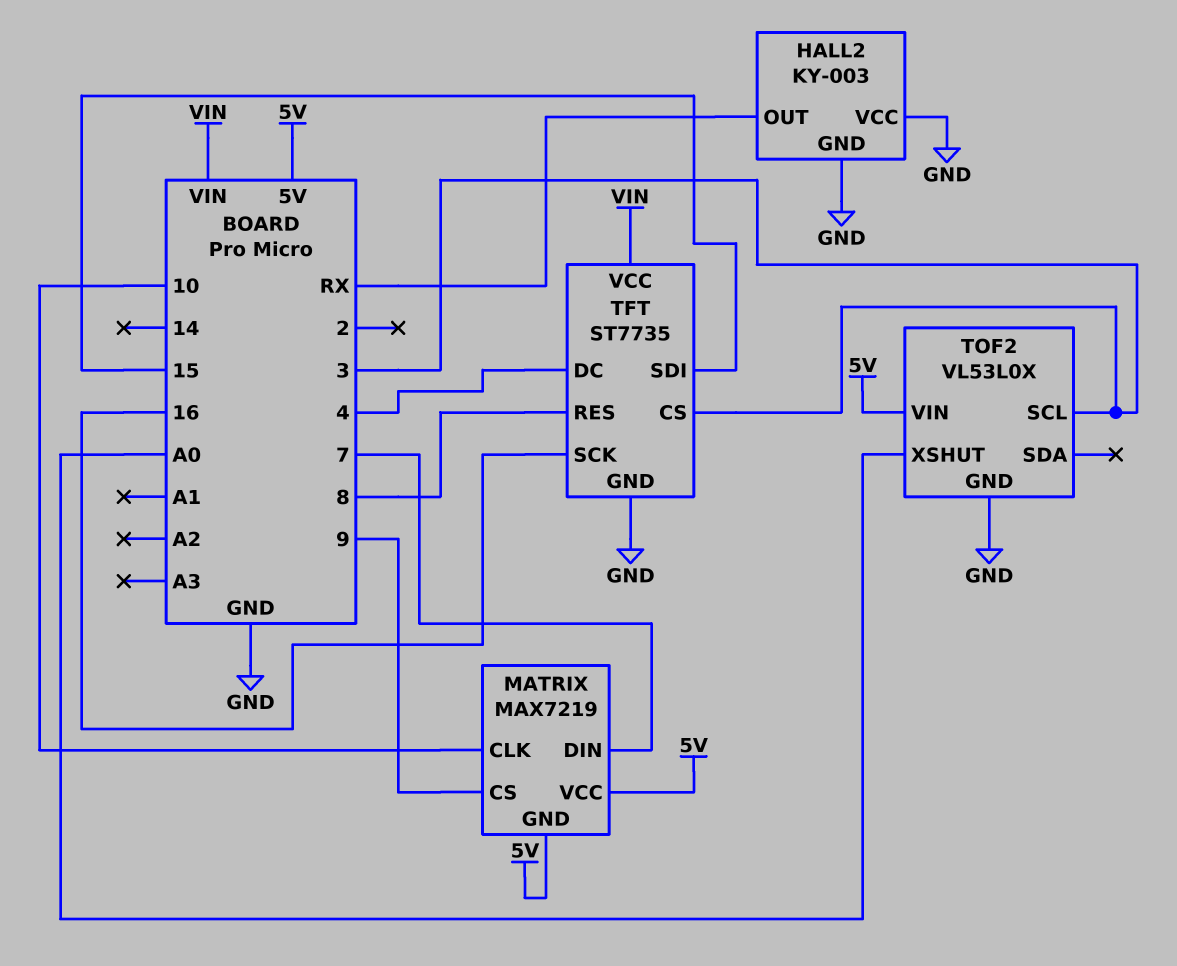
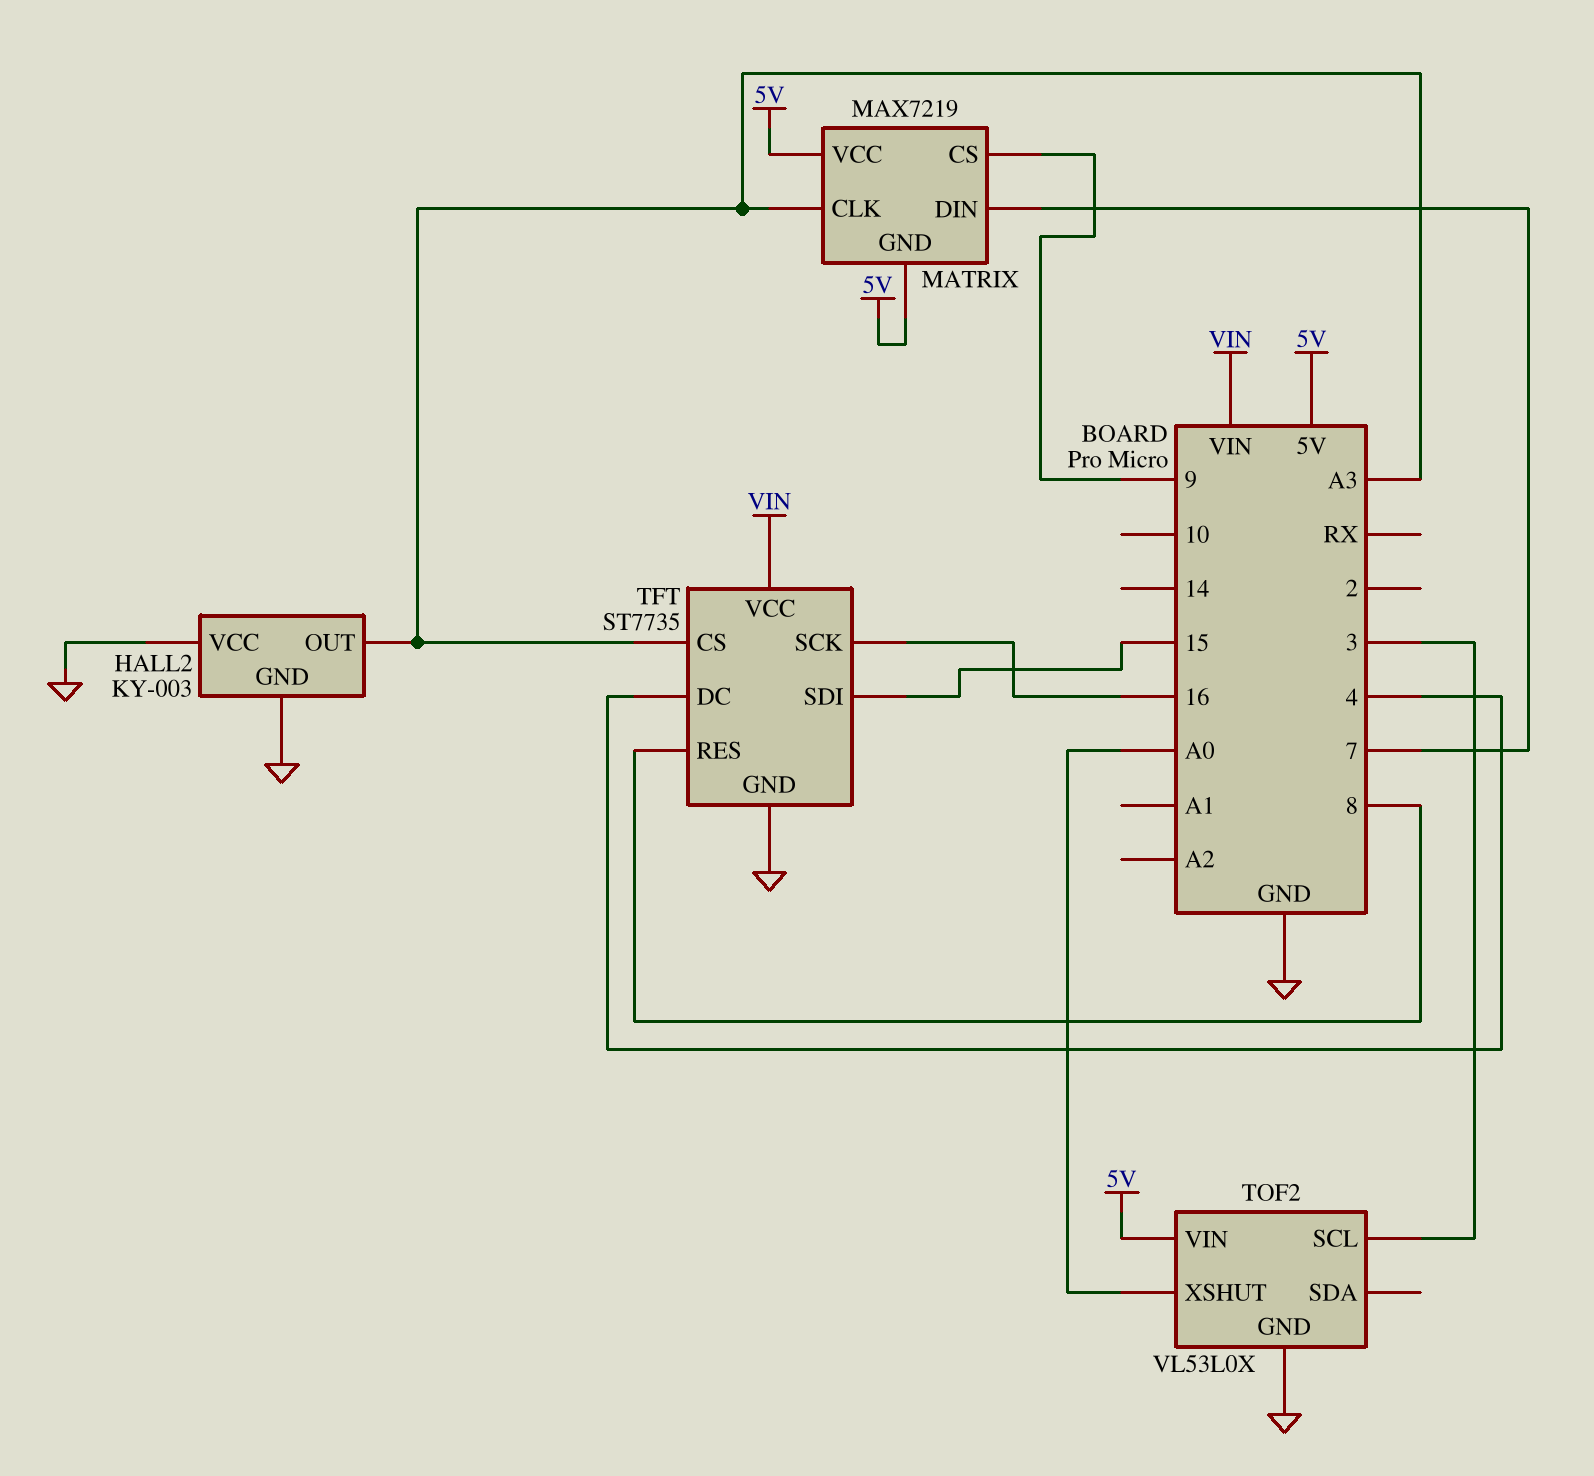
HALL2 pin OUT: RX -> A3
MATRIX pin CLK: 10 -> A3
TFT pin CS: 3 -> A3

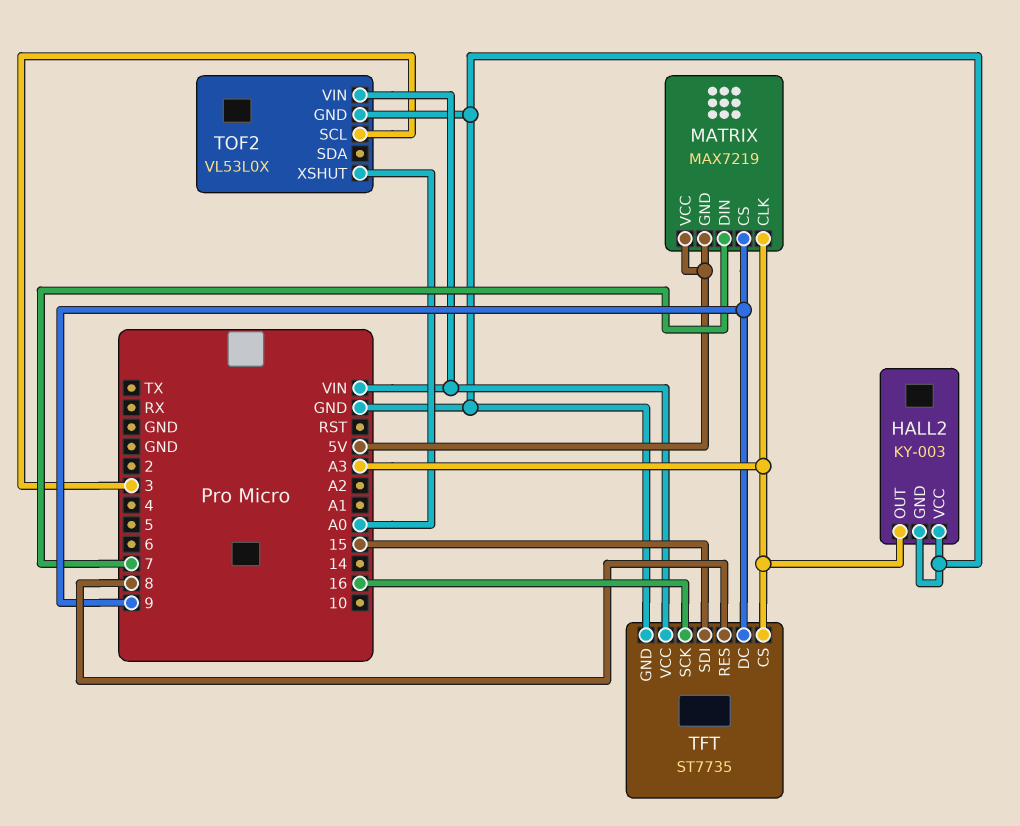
TFT pin DC: 4 -> 9
TOF2 pin VIN: 5V -> VIN

